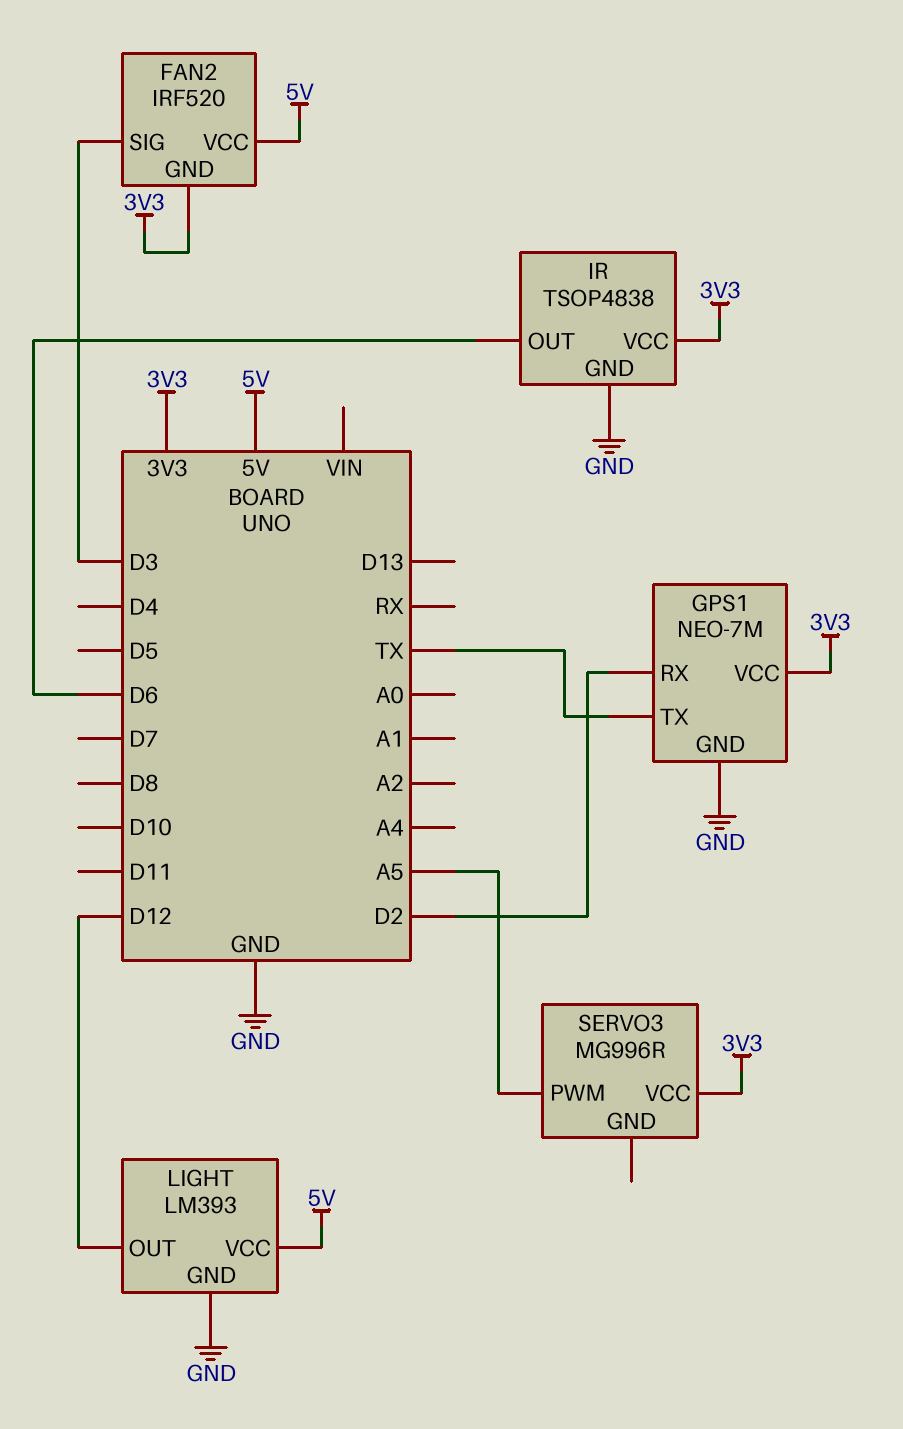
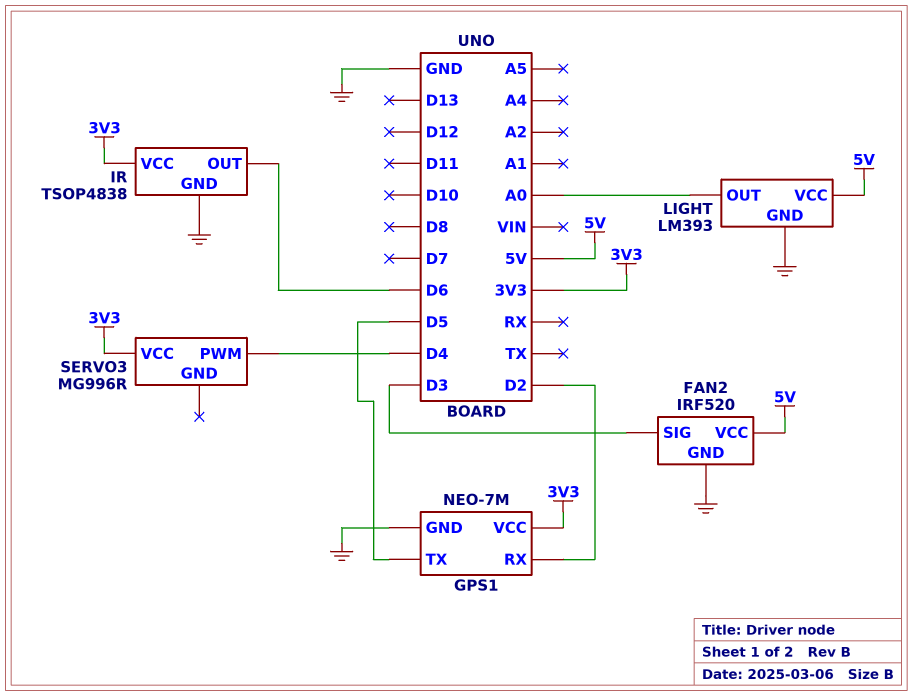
FAN2 pin GND: 3V3 -> GND
GPS1 pin TX: TX -> D5
LIGHT pin OUT: D12 -> A0
SERVO3 pin PWM: A5 -> D4

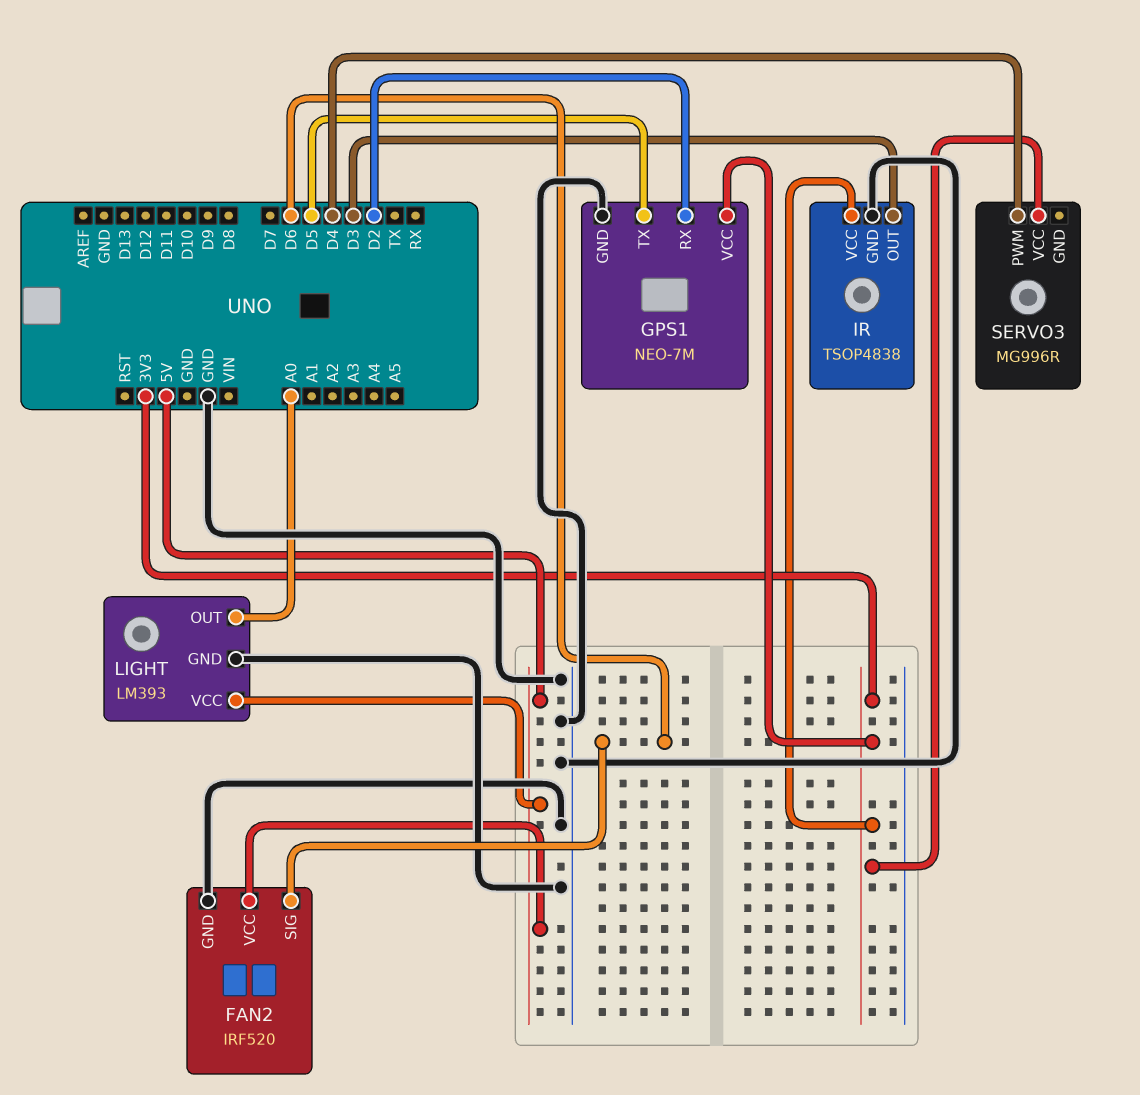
FAN2 pin SIG: D3 -> D6
IR pin OUT: D6 -> D3

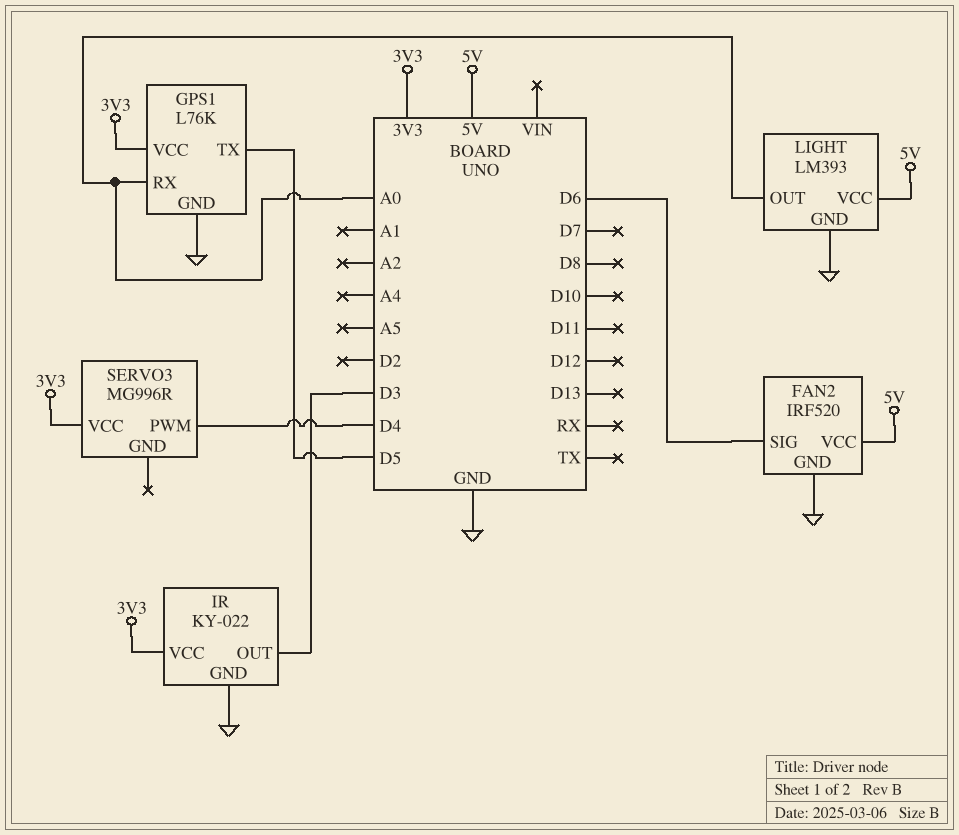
GPS1: NEO-7M -> L76K
GPS1 pin RX: D2 -> A0
IR: TSOP4838 -> KY-022

